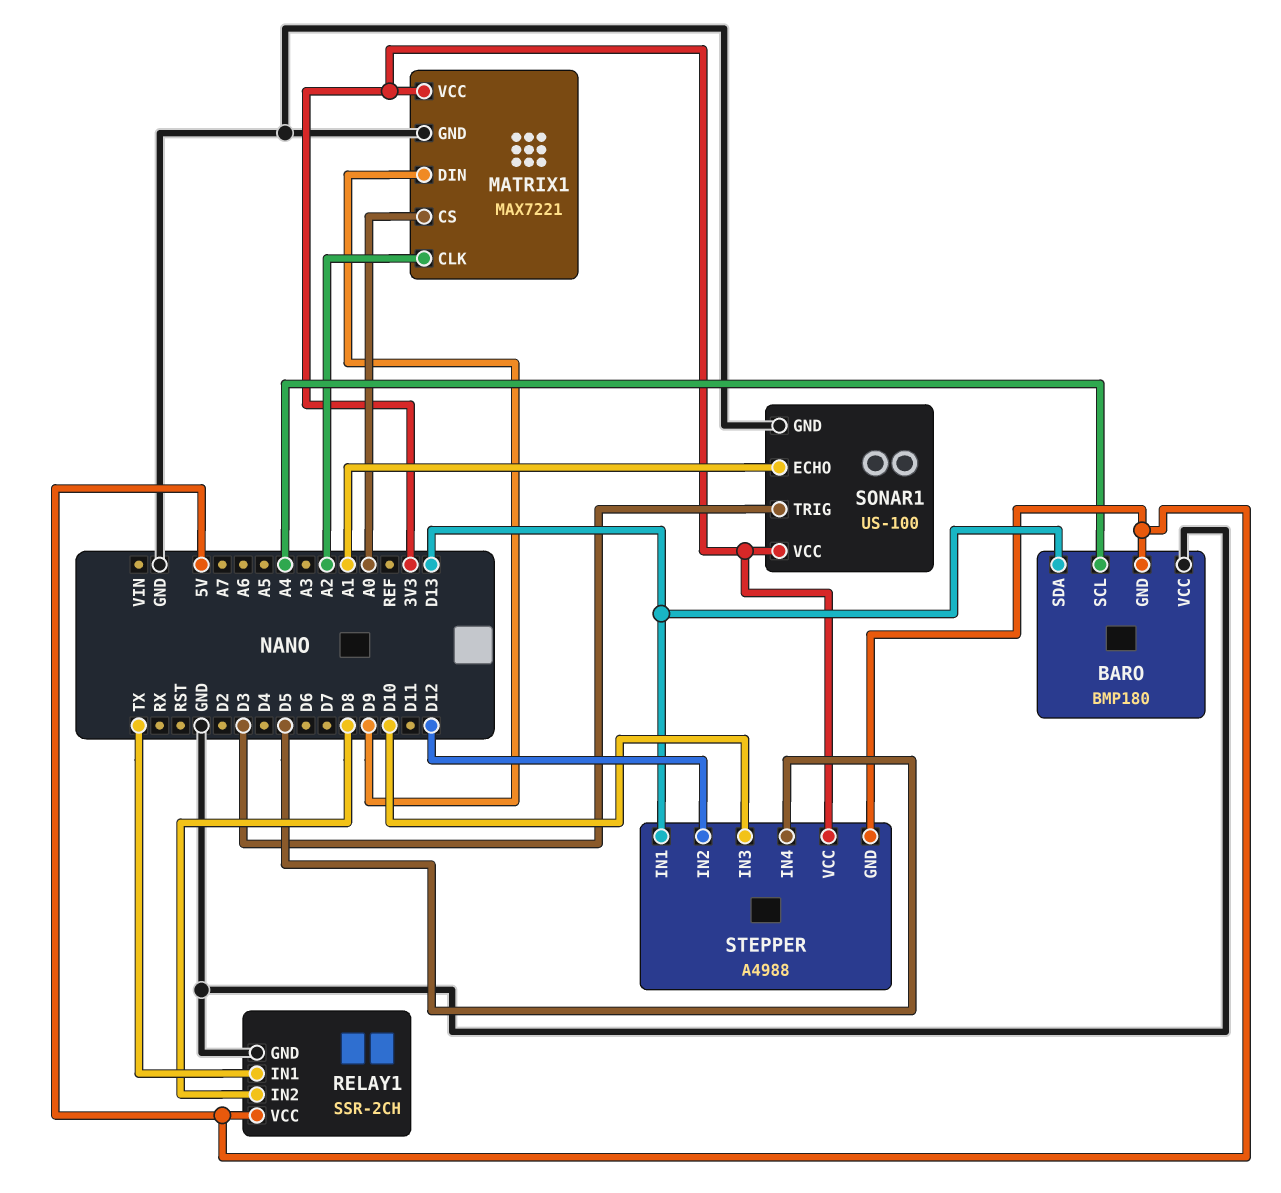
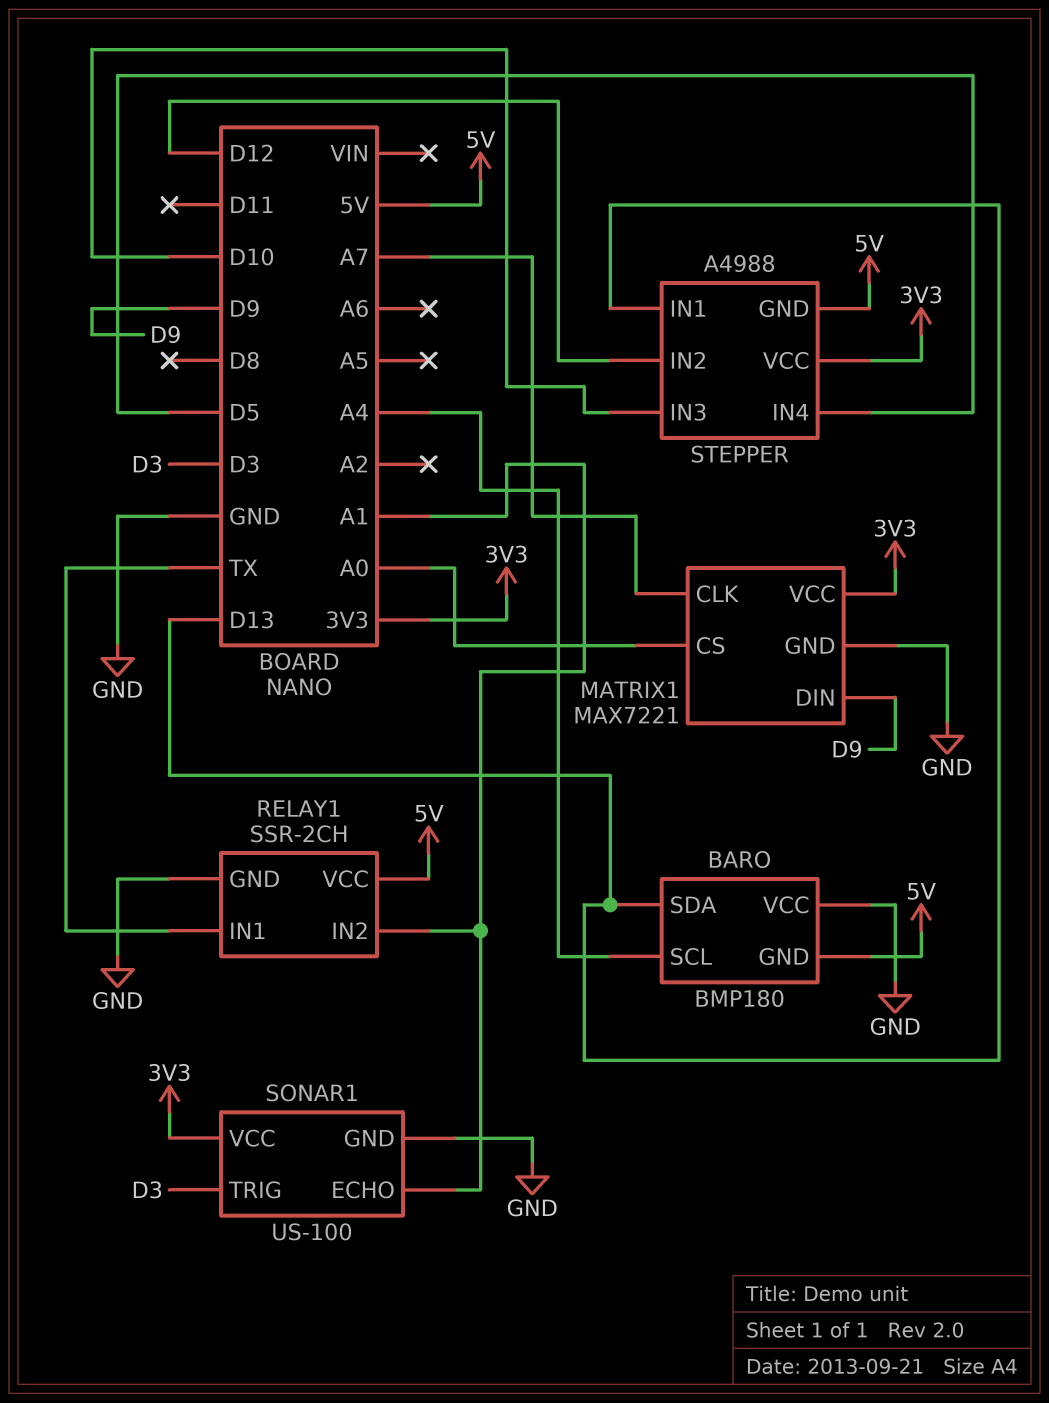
MATRIX1 pin CLK: A2 -> A7
RELAY1 pin IN2: D8 -> A1

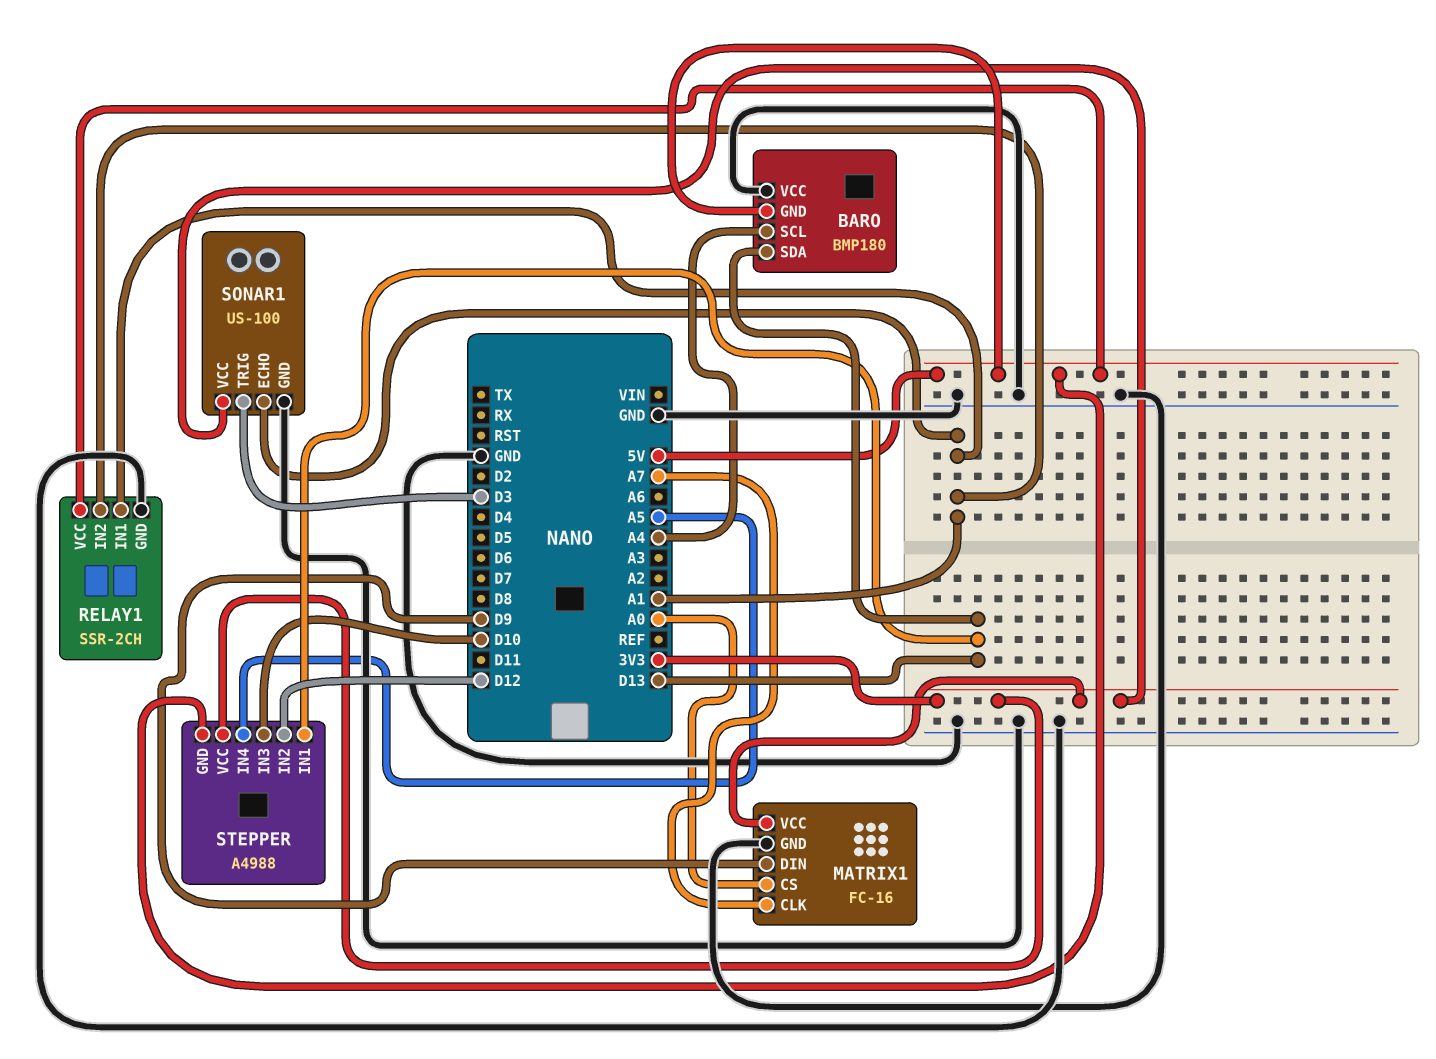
MATRIX1: MAX7221 -> FC-16
RELAY1 pin IN1: TX -> A1
STEPPER pin IN4: D5 -> A5

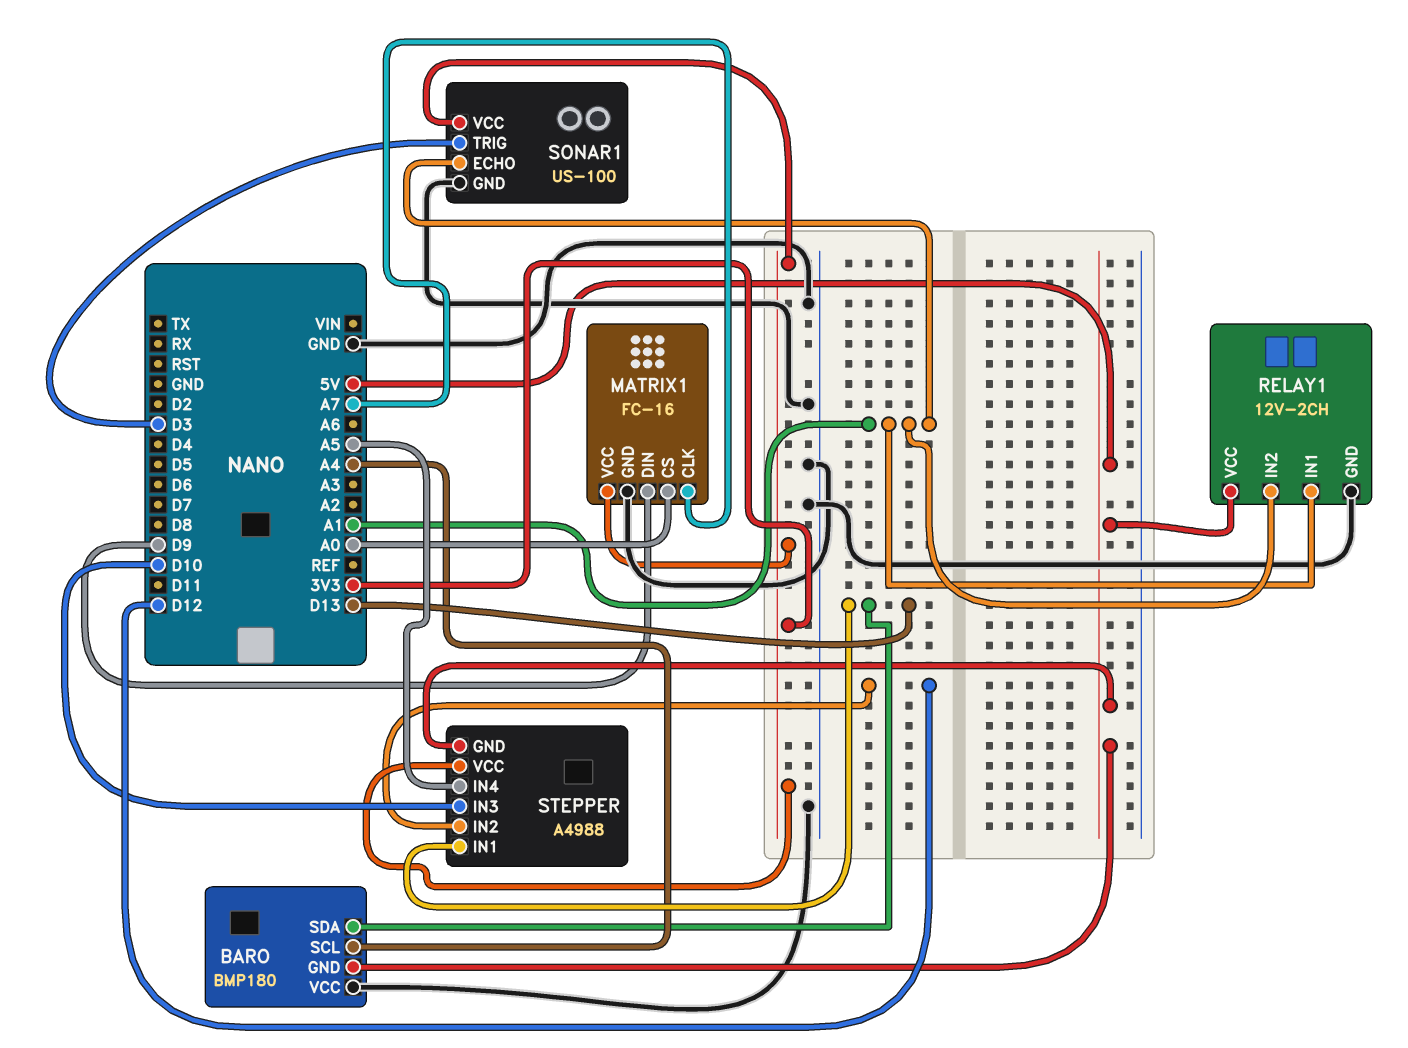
RELAY1: SSR-2CH -> 12V-2CH

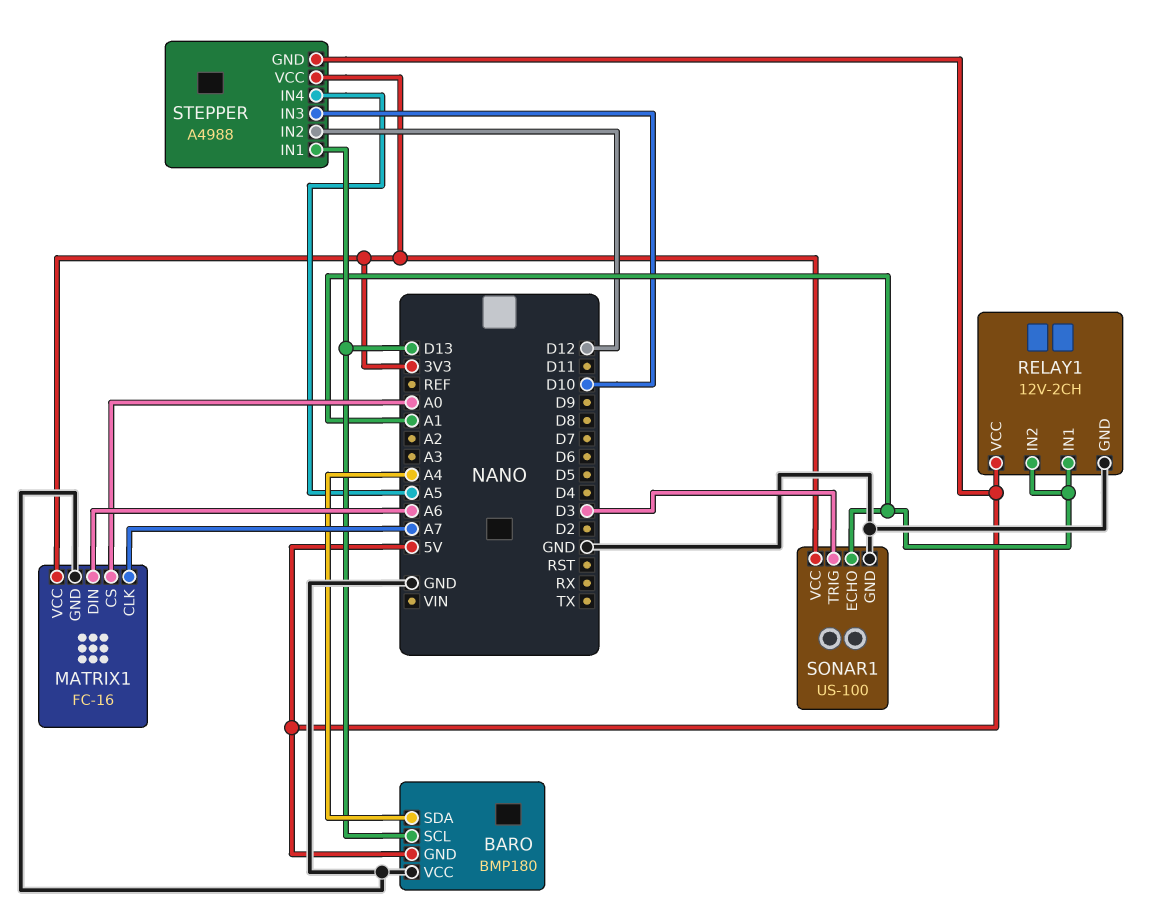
BARO pin SCL: A4 -> D13
BARO pin SDA: D13 -> A4
MATRIX1 pin DIN: D9 -> A6

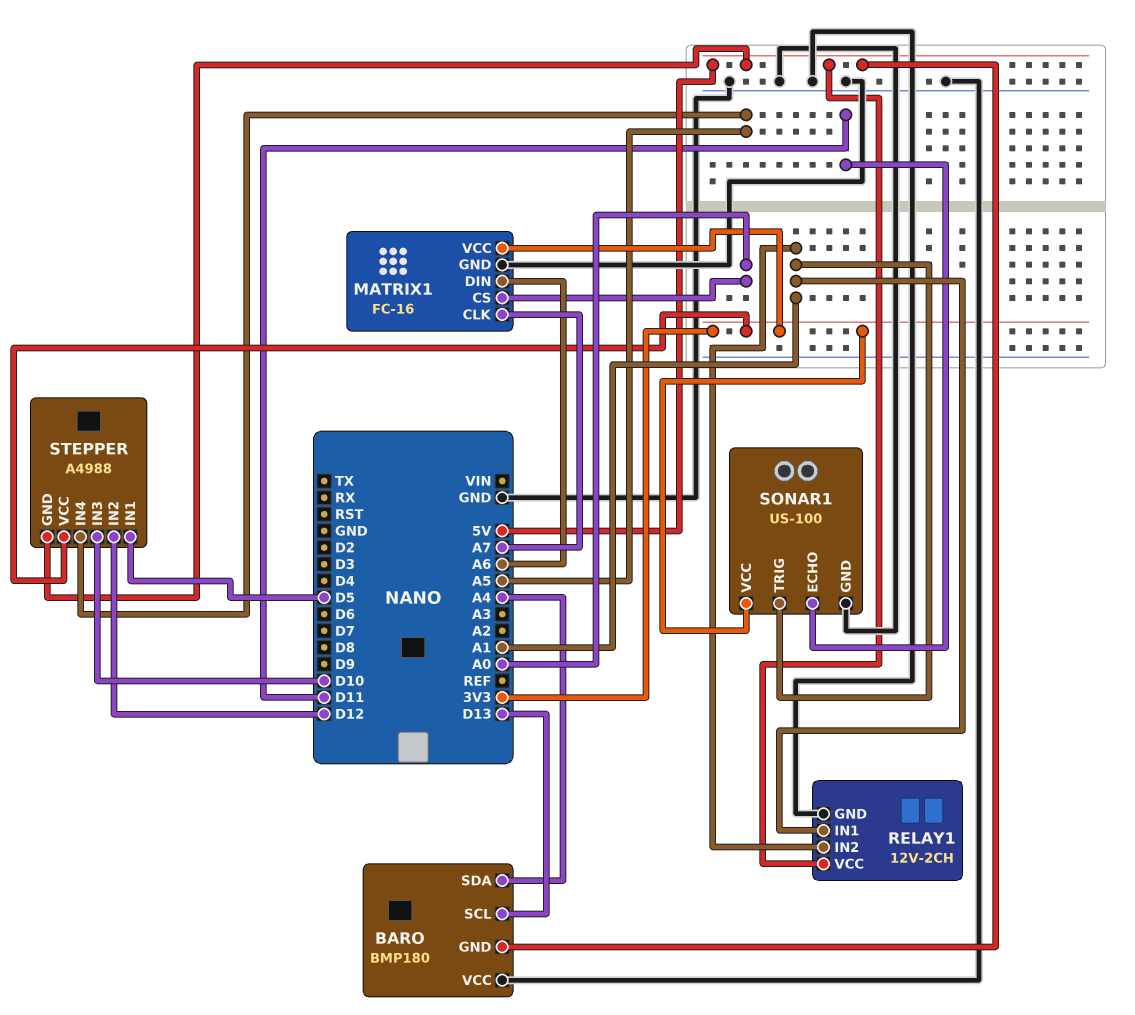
SONAR1 pin ECHO: A1 -> D11
SONAR1 pin TRIG: D3 -> A1
STEPPER pin IN1: D13 -> D5

